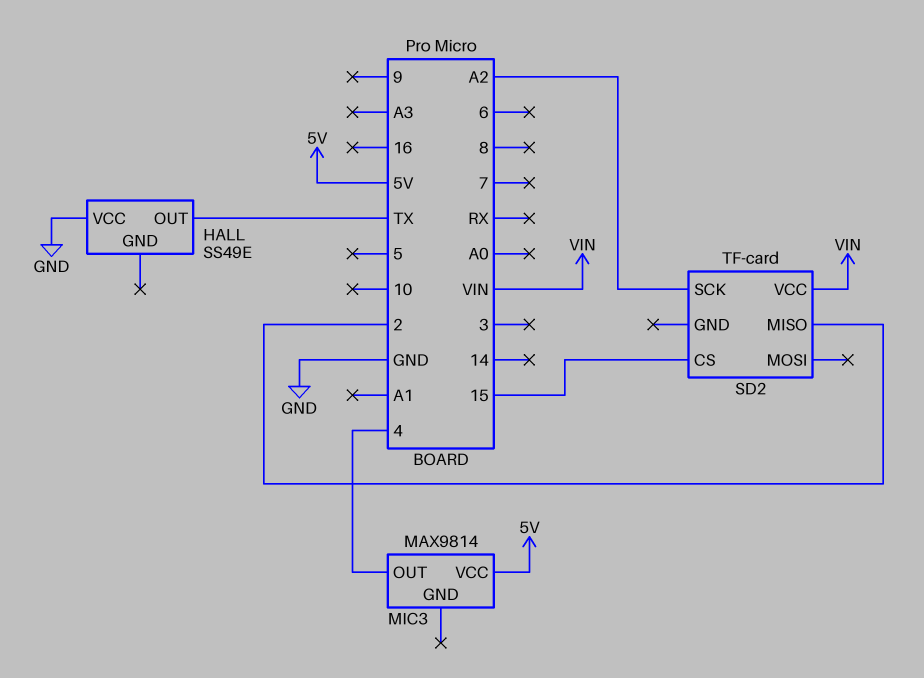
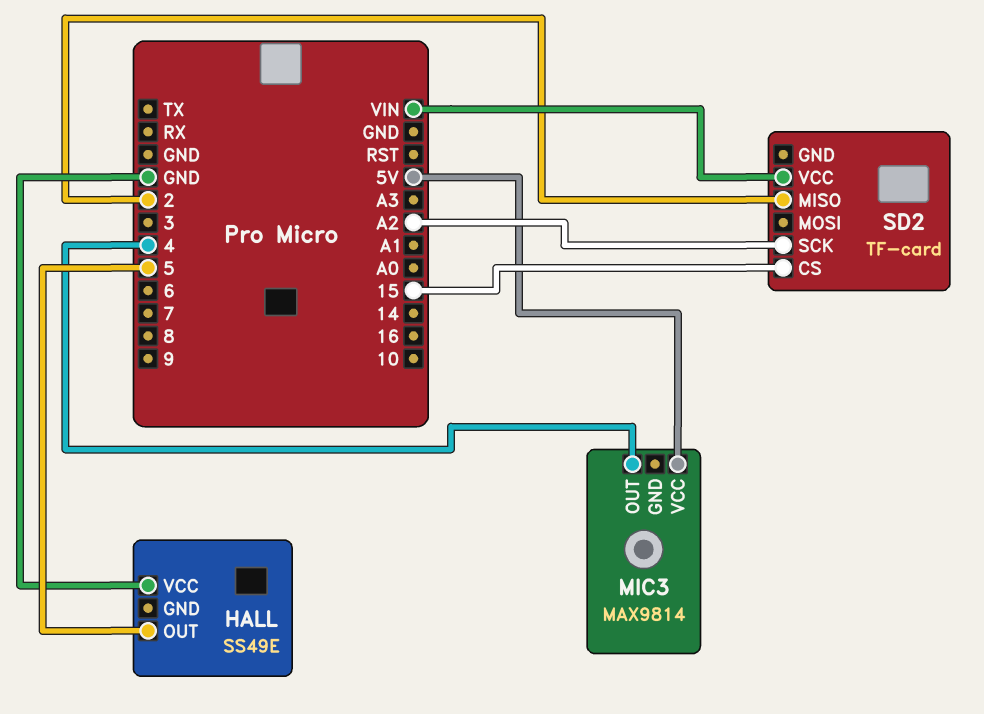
HALL pin OUT: TX -> 5

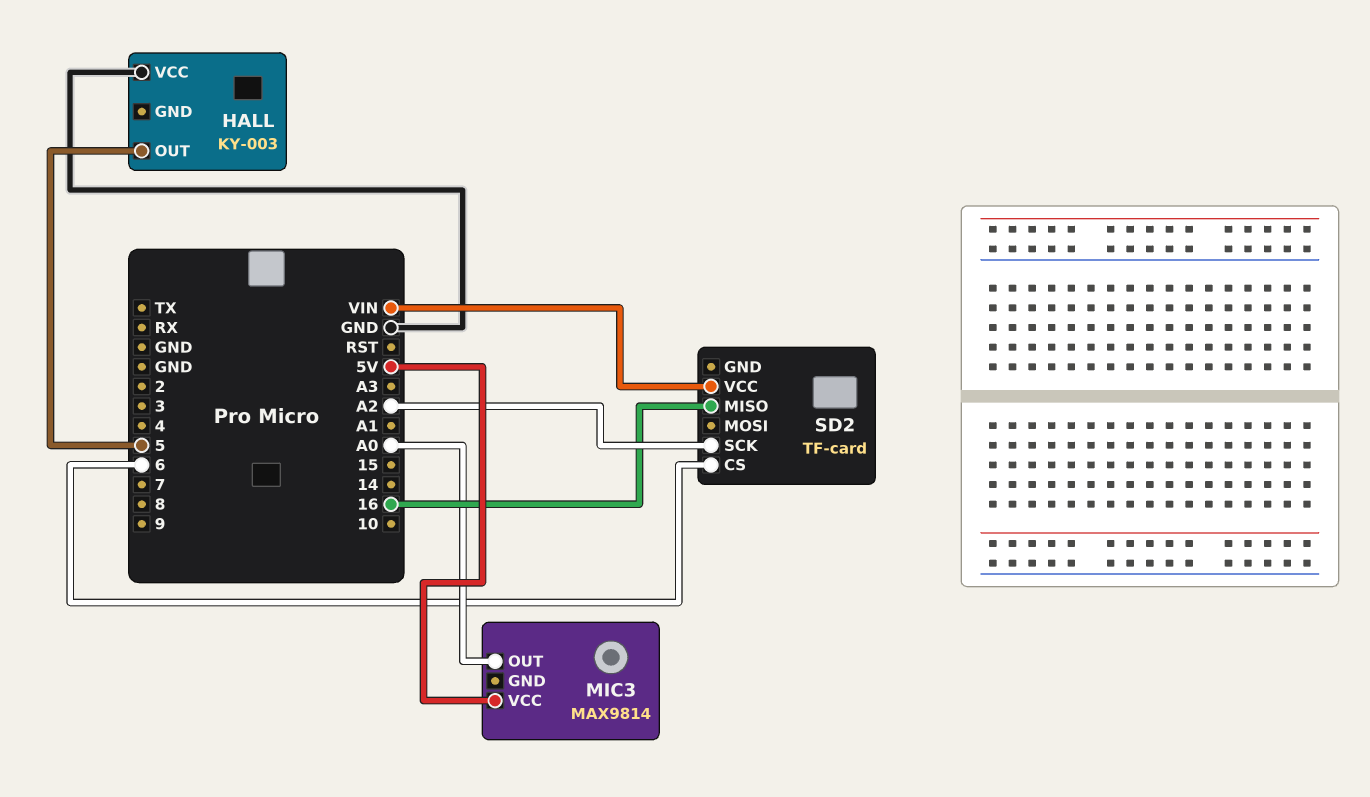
HALL: SS49E -> KY-003
MIC3 pin OUT: 4 -> A0
SD2 pin CS: 15 -> 6
SD2 pin MISO: 2 -> 16

